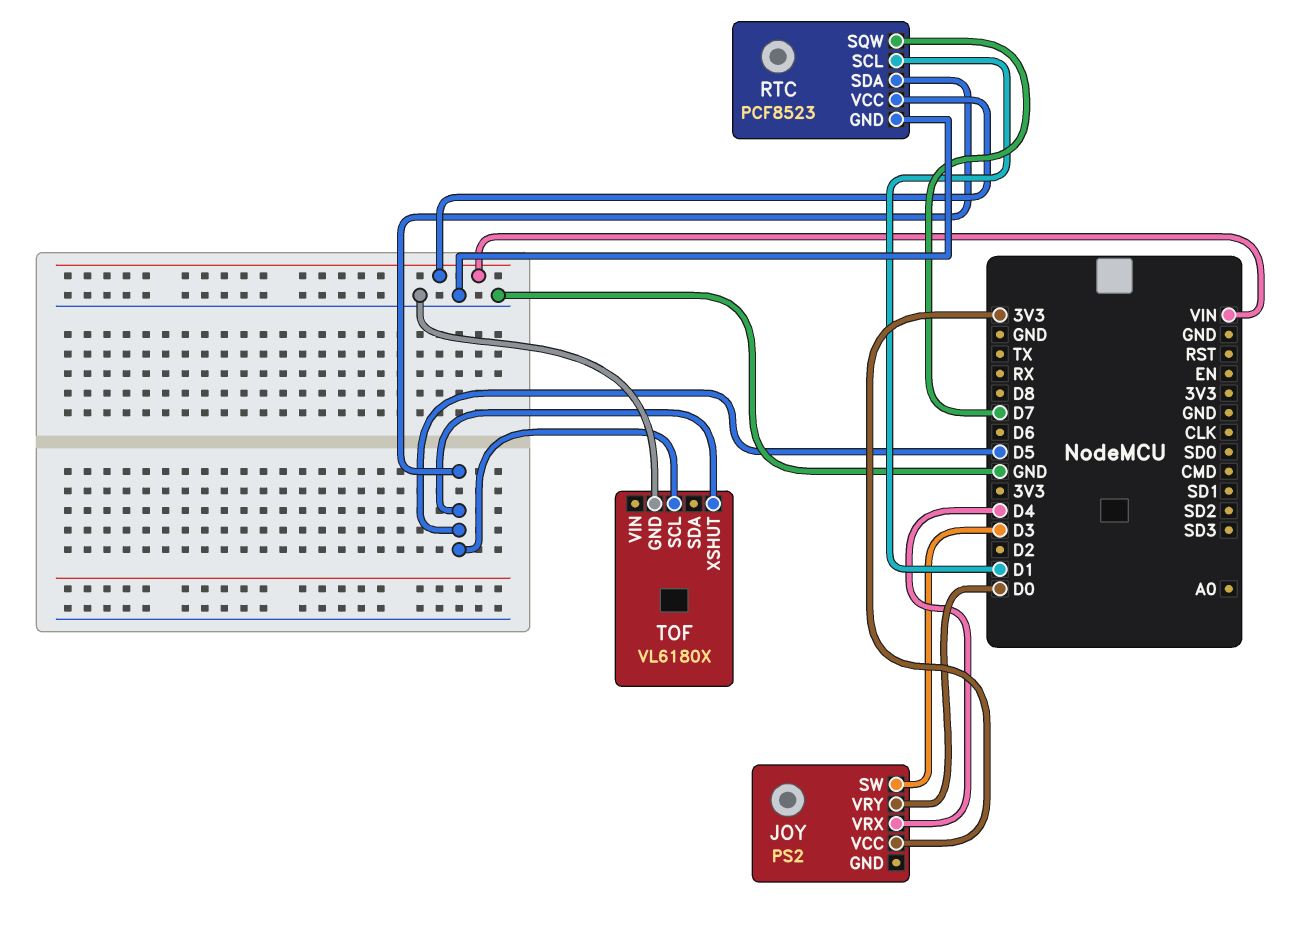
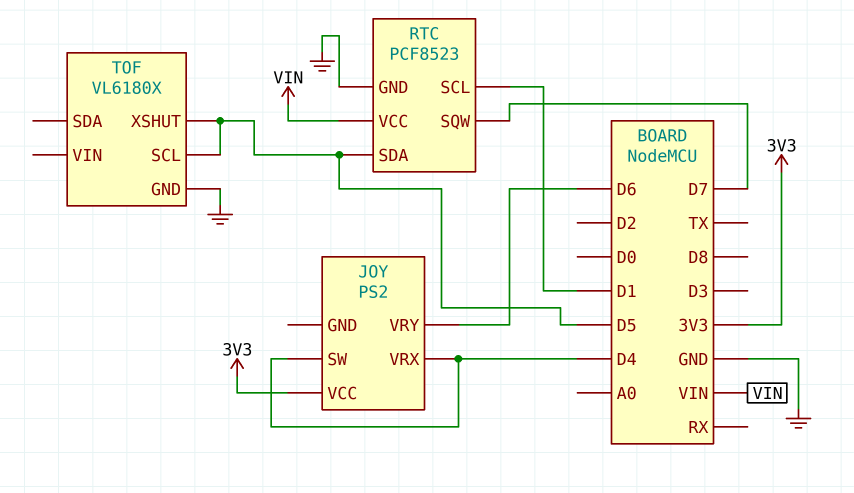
JOY pin SW: D3 -> D4
JOY pin VRY: D0 -> D6

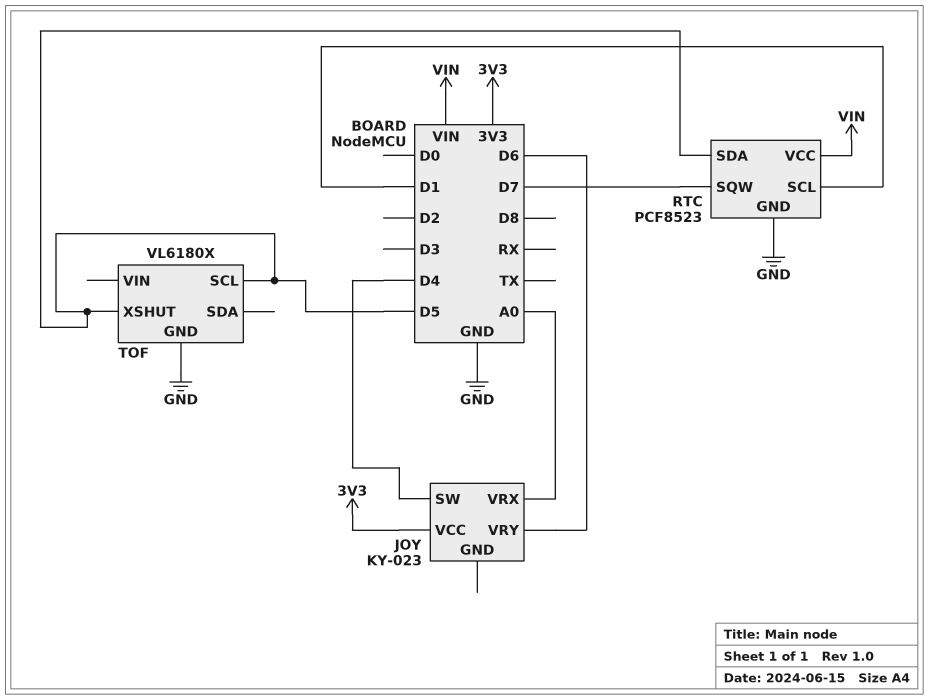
JOY: PS2 -> KY-023
JOY pin VRX: D4 -> A0

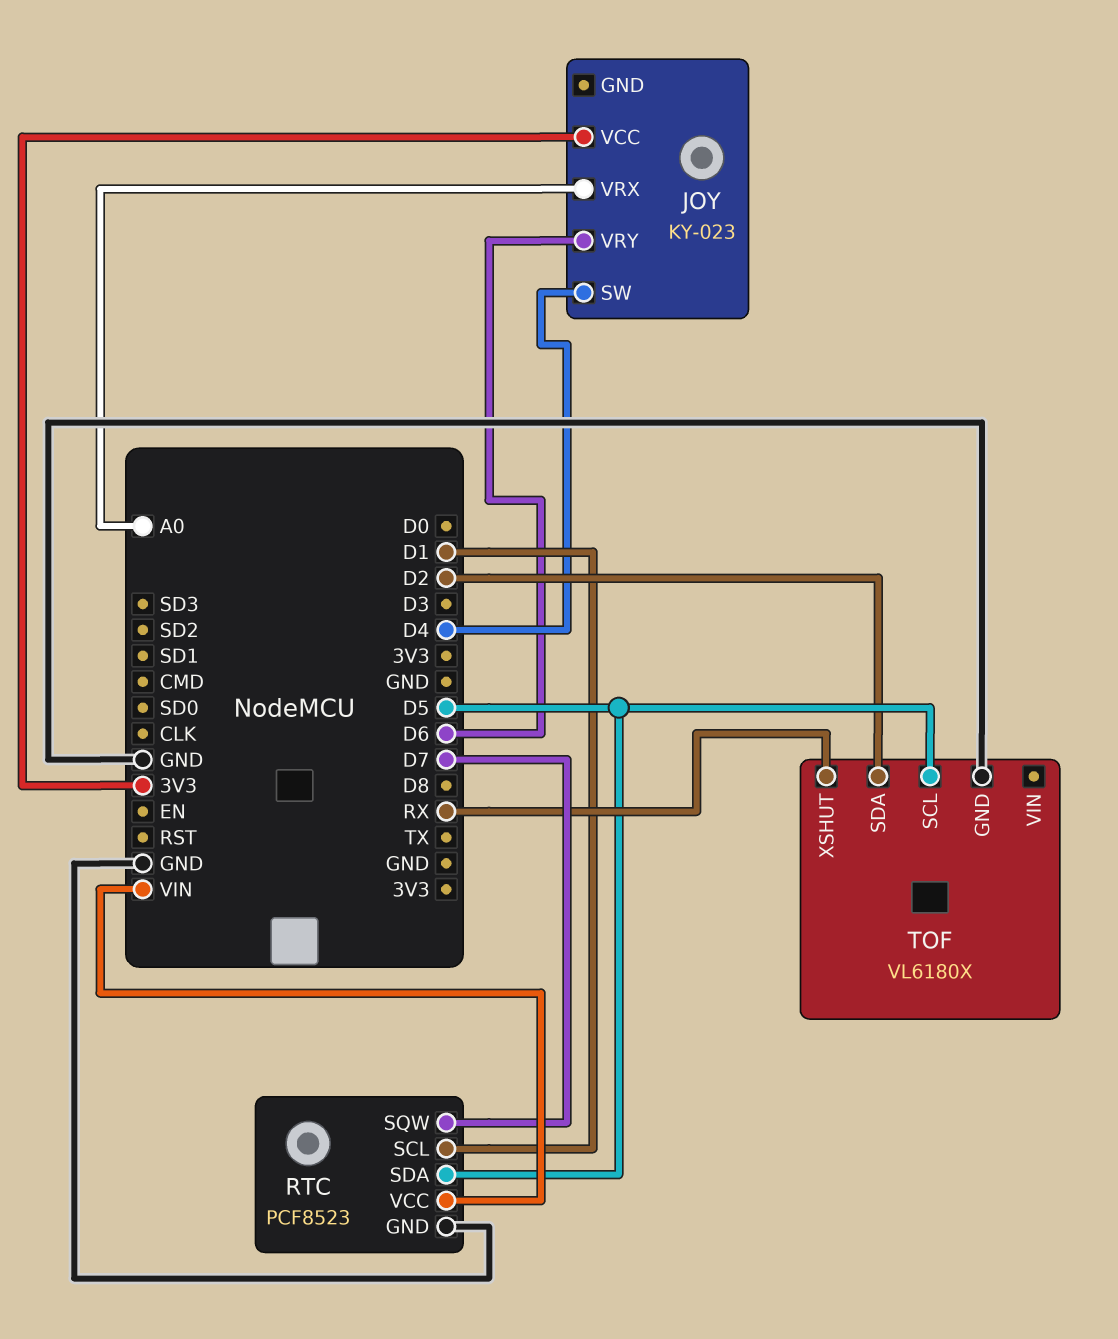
TOF pin SDA: none -> D2
TOF pin XSHUT: D5 -> RX

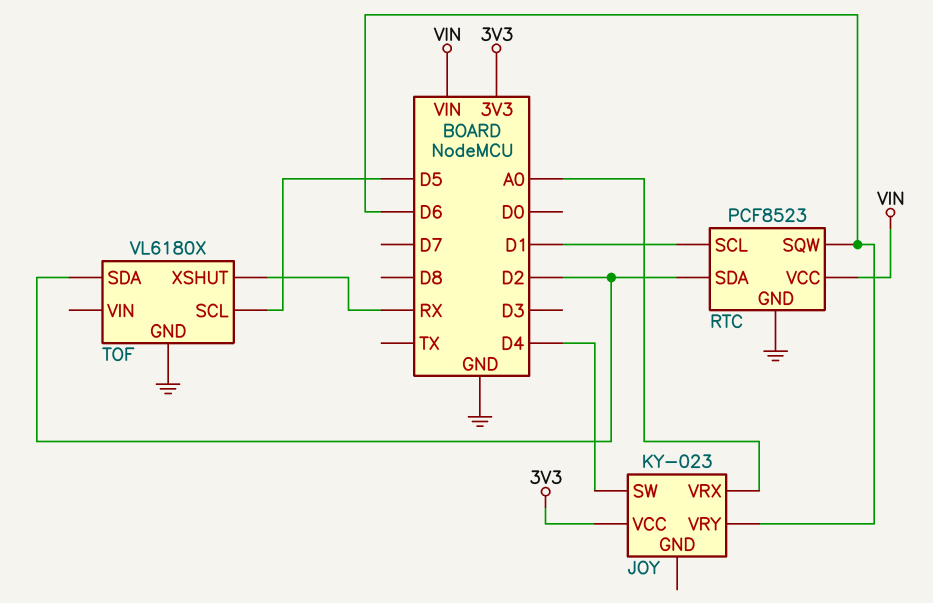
RTC pin SDA: D5 -> D2
RTC pin SQW: D7 -> D6

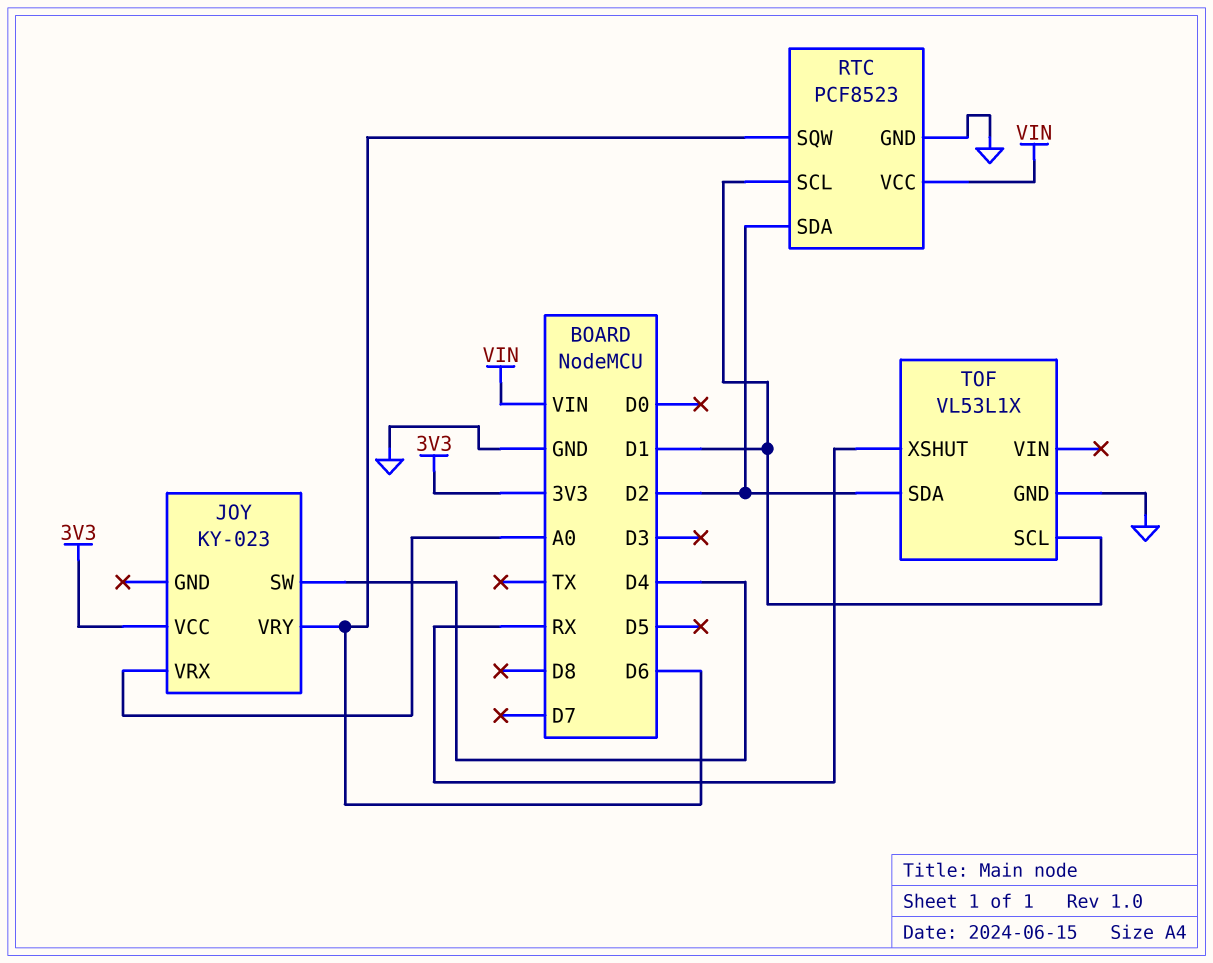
TOF: VL6180X -> VL53L1X
TOF pin SCL: D5 -> D1

